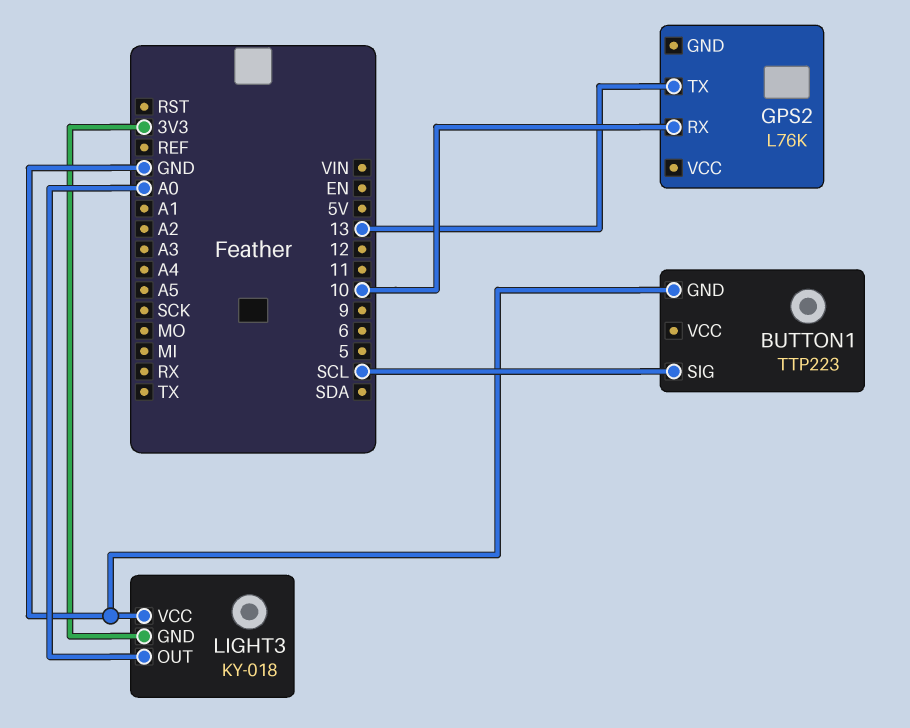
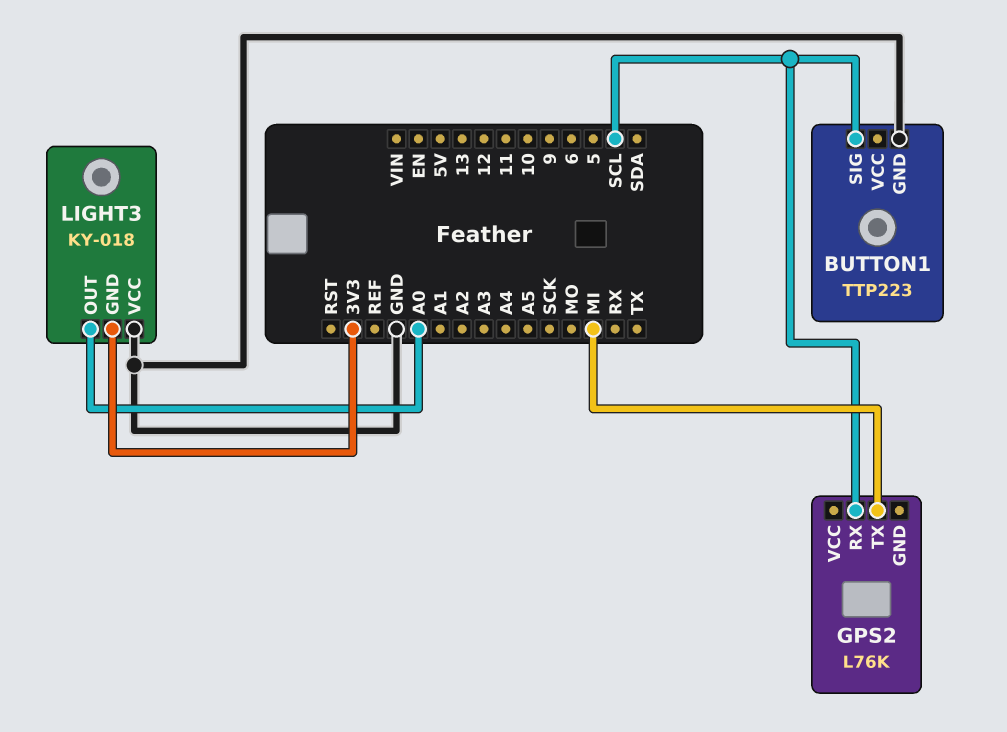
GPS2 pin RX: 10 -> SCL
GPS2 pin TX: 13 -> MI

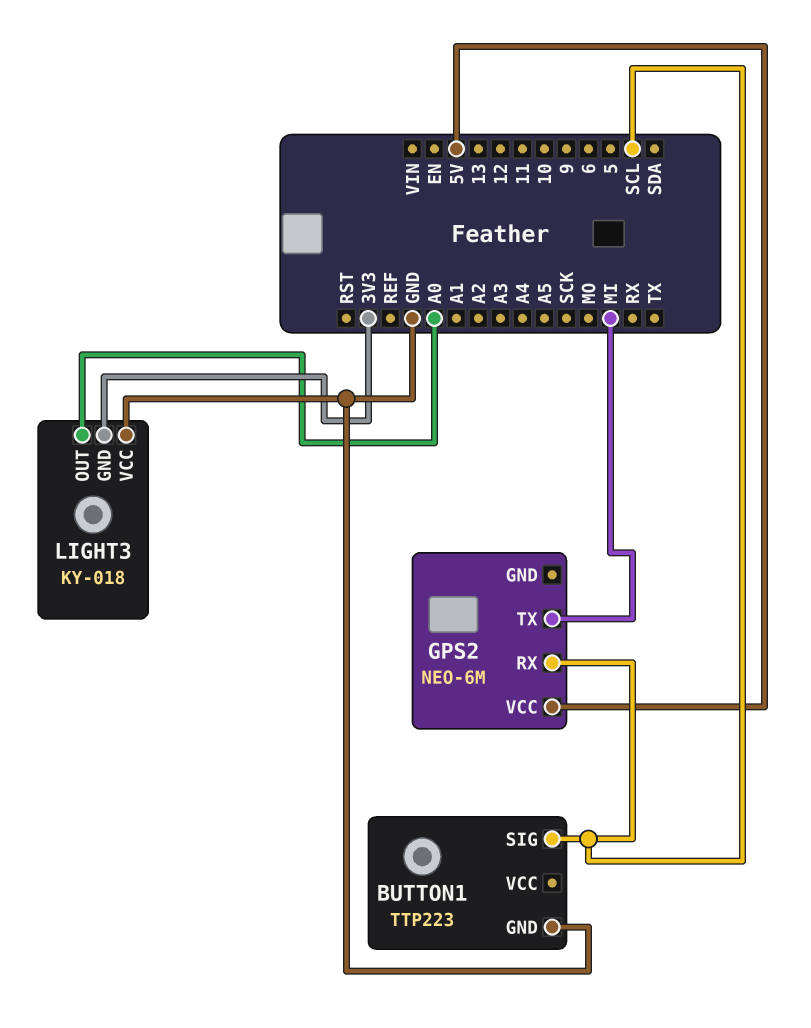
GPS2: L76K -> NEO-6M
GPS2 pin VCC: none -> 5V

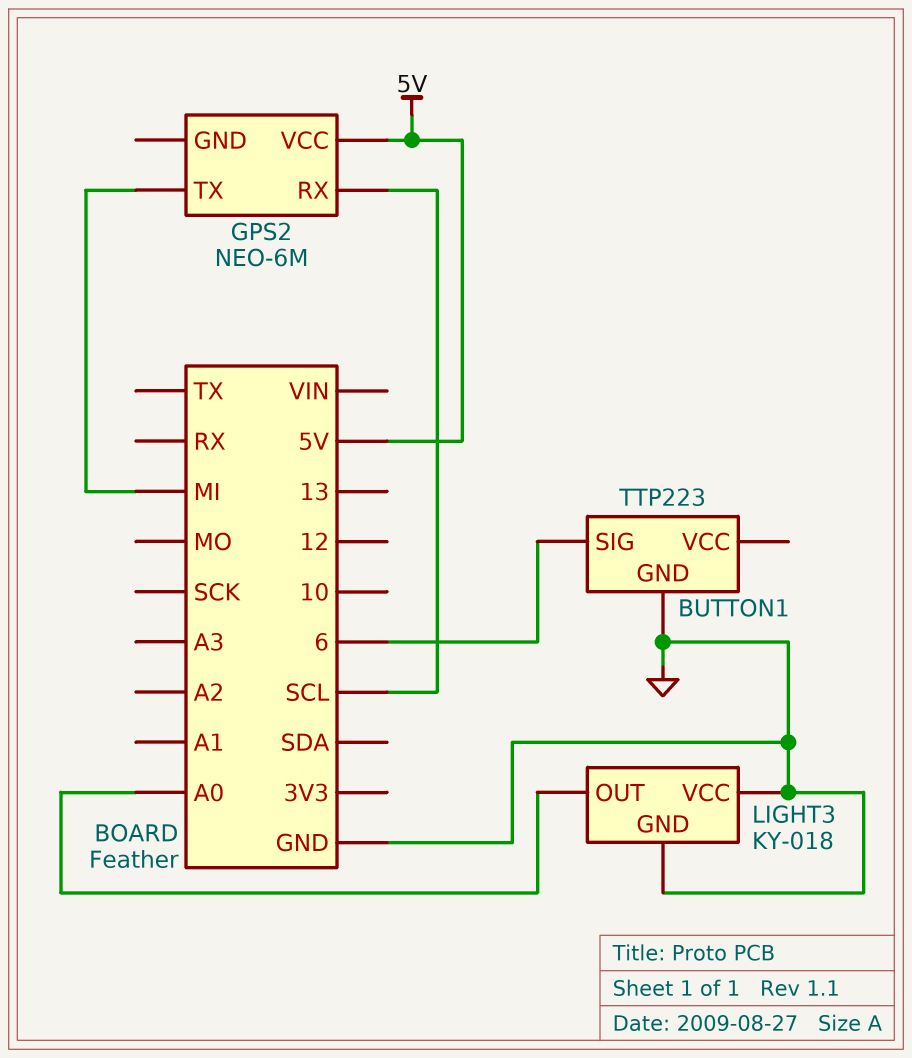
BUTTON1 pin SIG: SCL -> 6
LIGHT3 pin GND: 3V3 -> GND

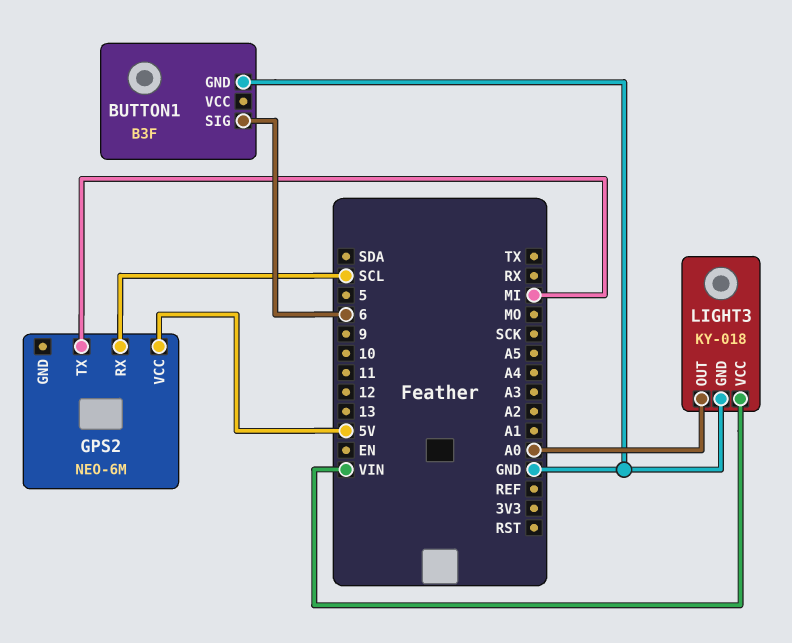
BUTTON1: TTP223 -> B3F
LIGHT3 pin VCC: GND -> VIN

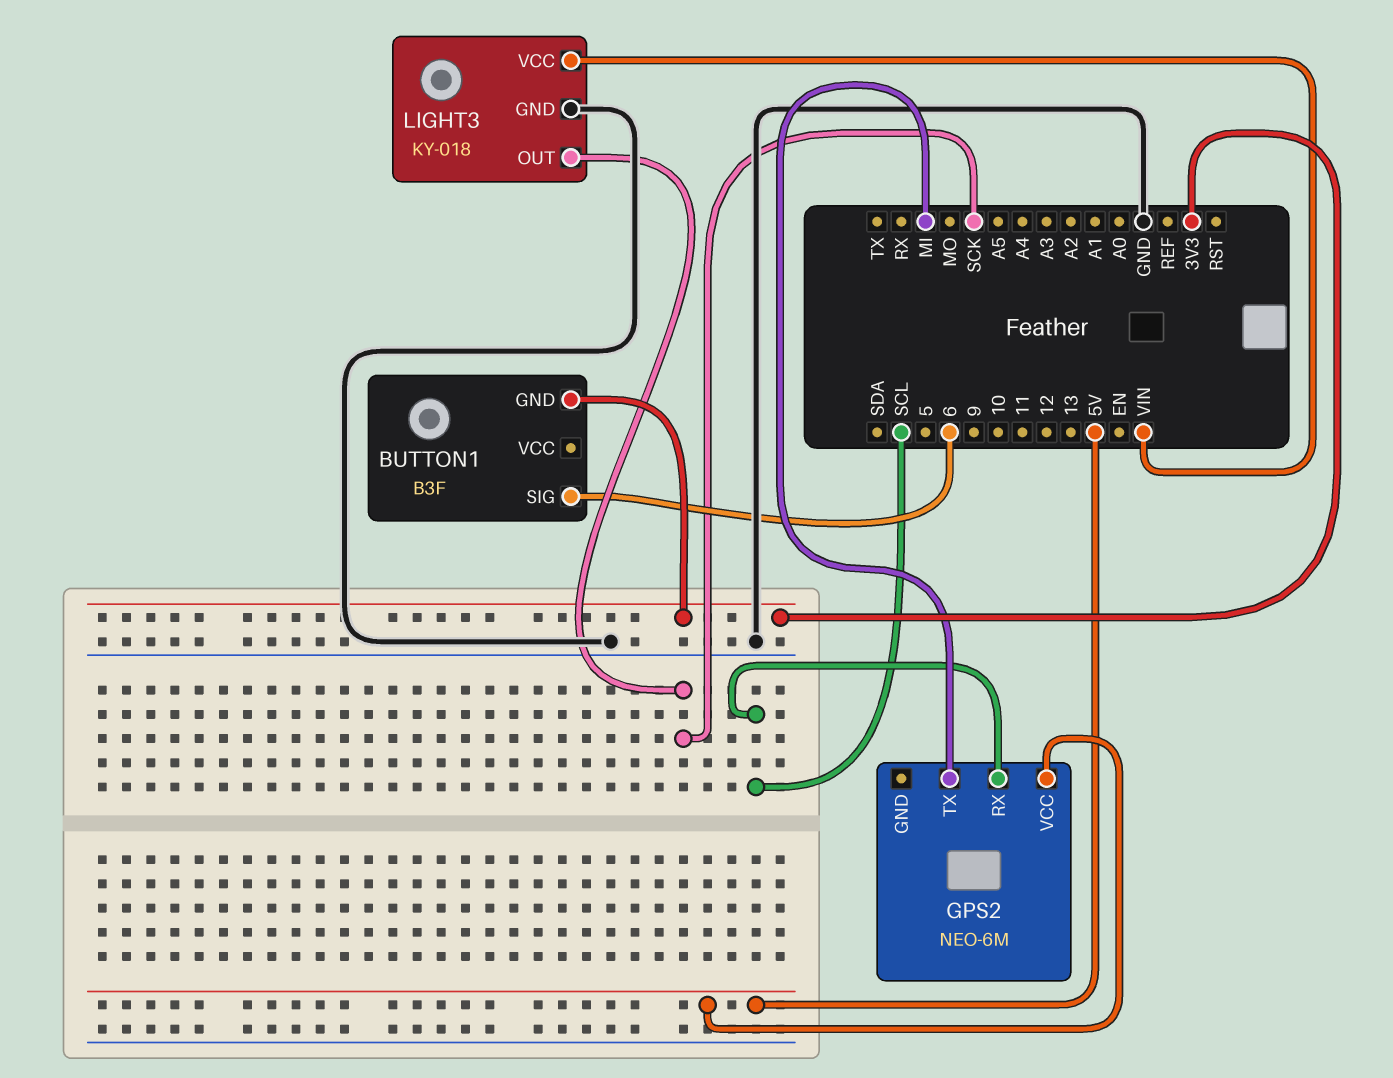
BUTTON1 pin GND: GND -> 3V3
LIGHT3 pin OUT: A0 -> SCK

